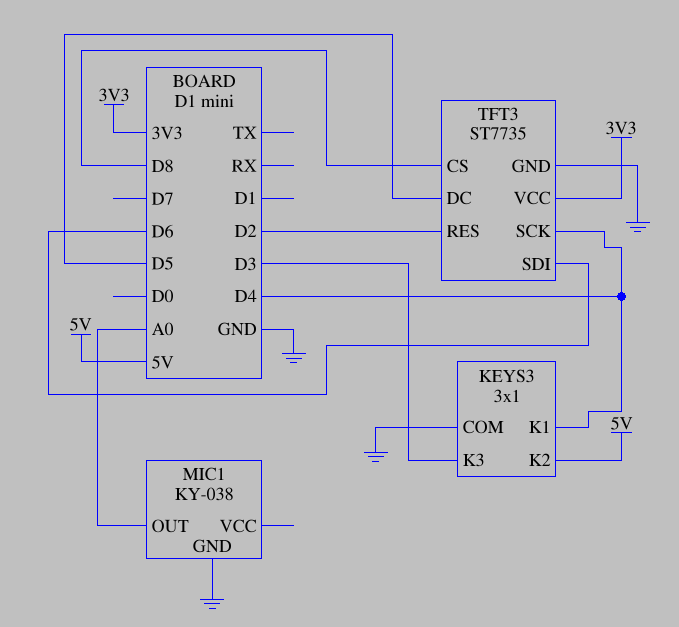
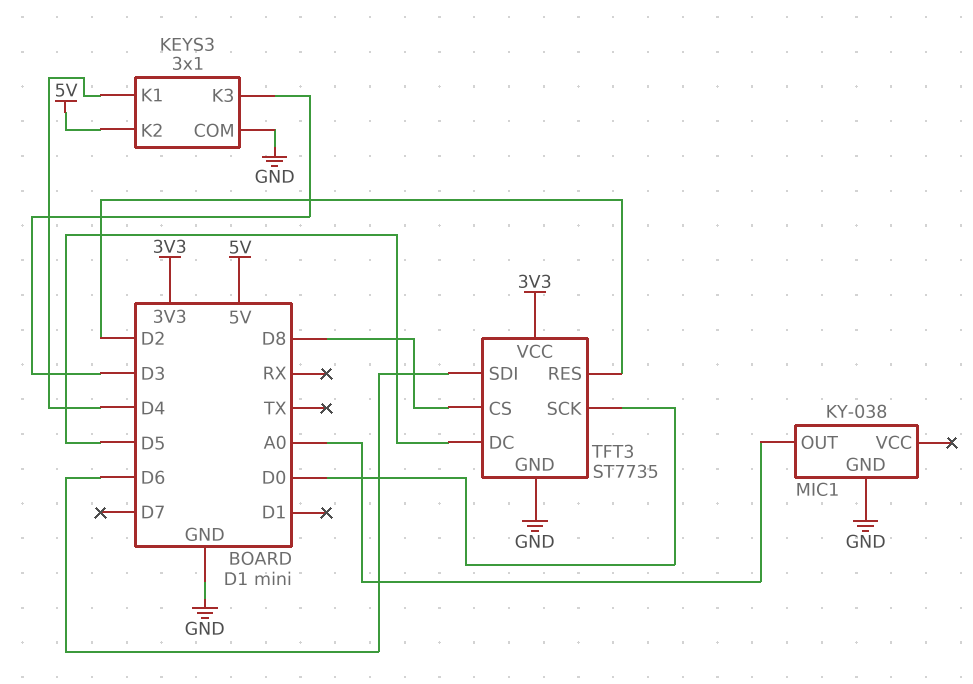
TFT3 pin SCK: D4 -> D0

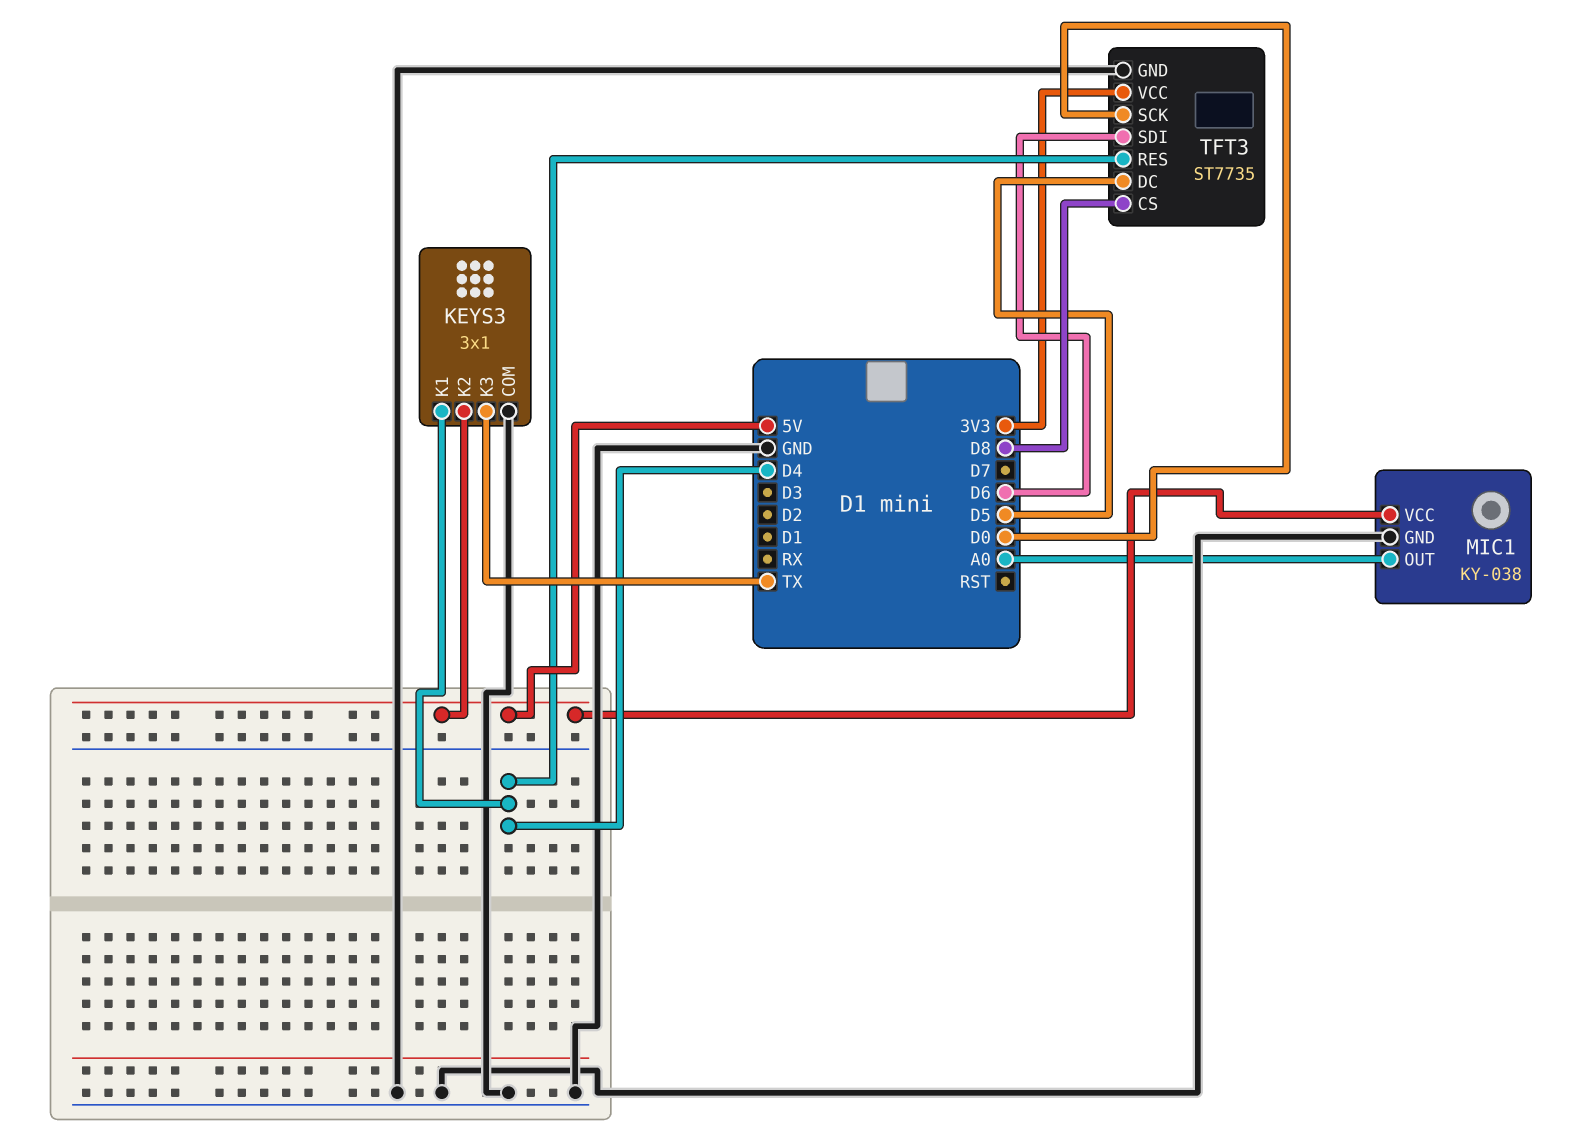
KEYS3 pin K3: D3 -> TX
MIC1 pin VCC: none -> 5V
TFT3 pin RES: D2 -> D4

